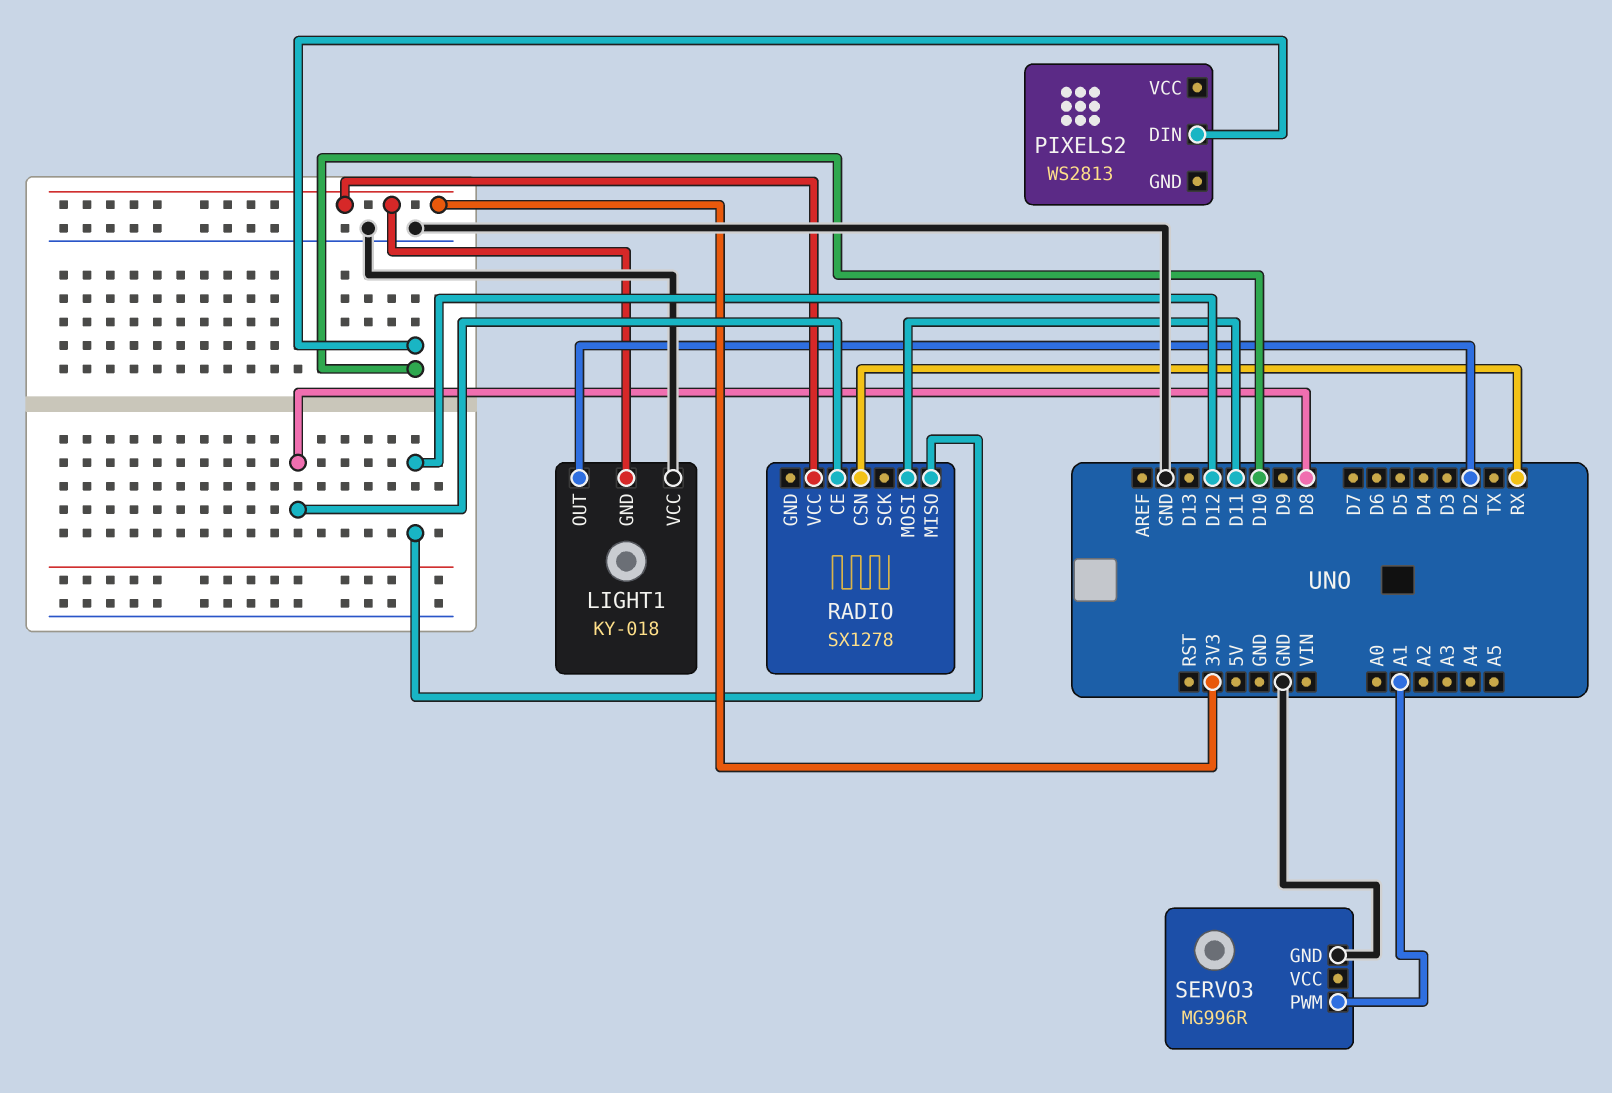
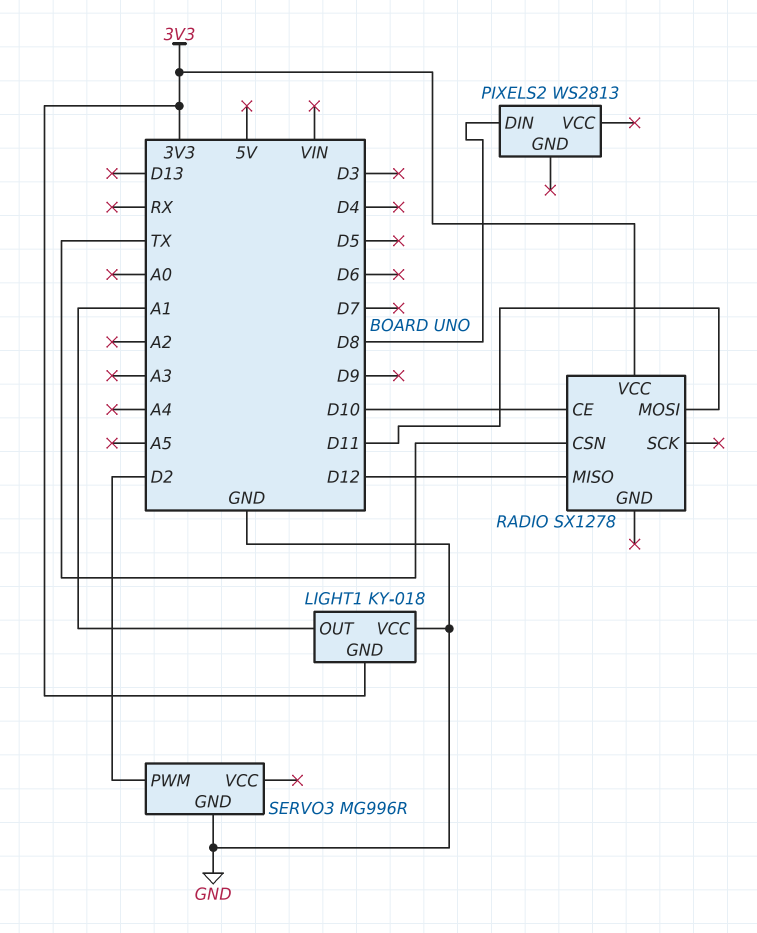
LIGHT1 pin OUT: D2 -> A1
PIXELS2 pin DIN: D10 -> D8
RADIO pin CE: D8 -> D10
RADIO pin CSN: RX -> TX
SERVO3 pin PWM: A1 -> D2

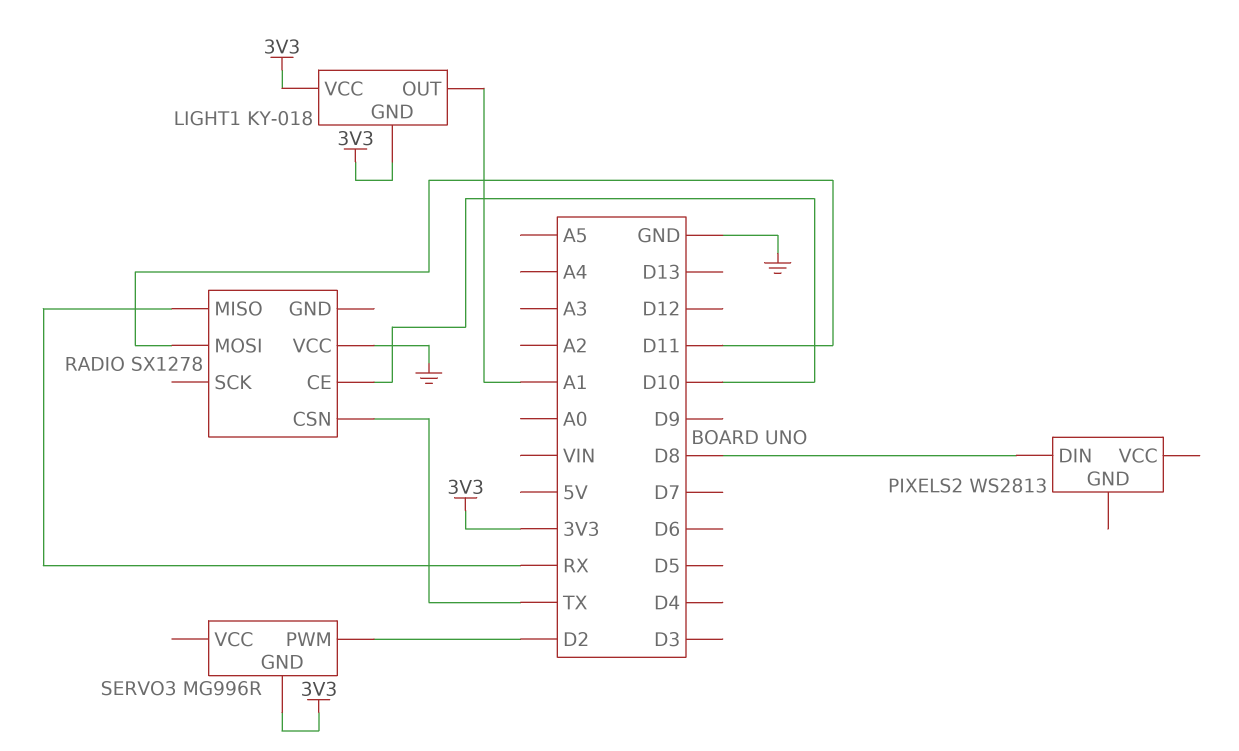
LIGHT1 pin VCC: GND -> 3V3
RADIO pin MISO: D12 -> RX
RADIO pin VCC: 3V3 -> GND
SERVO3 pin GND: GND -> 3V3

